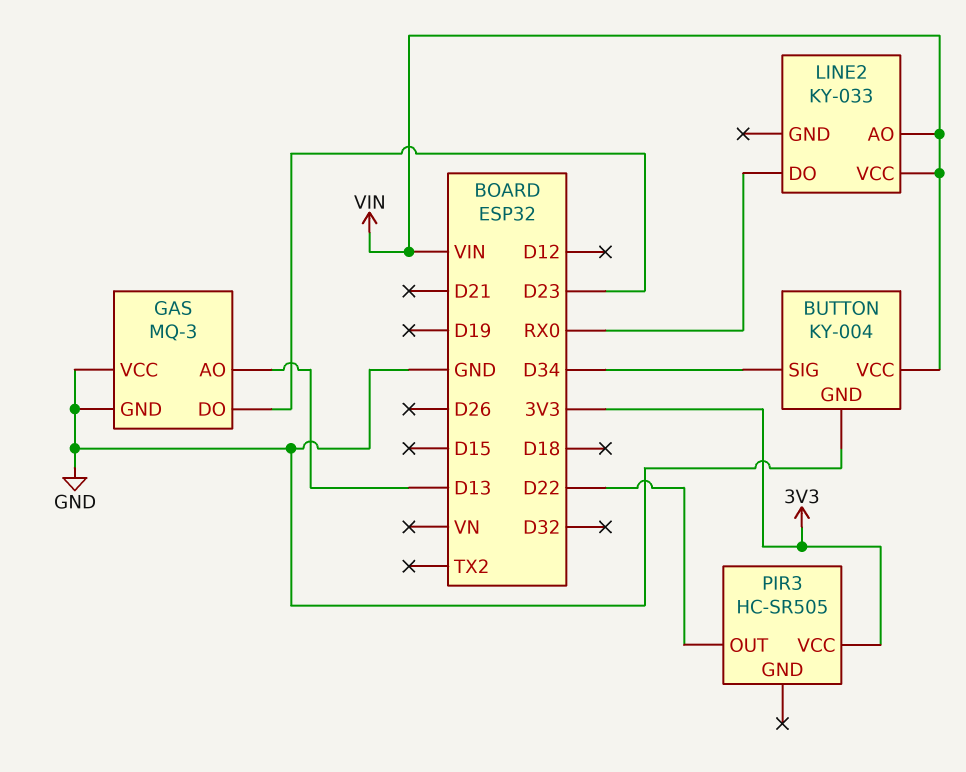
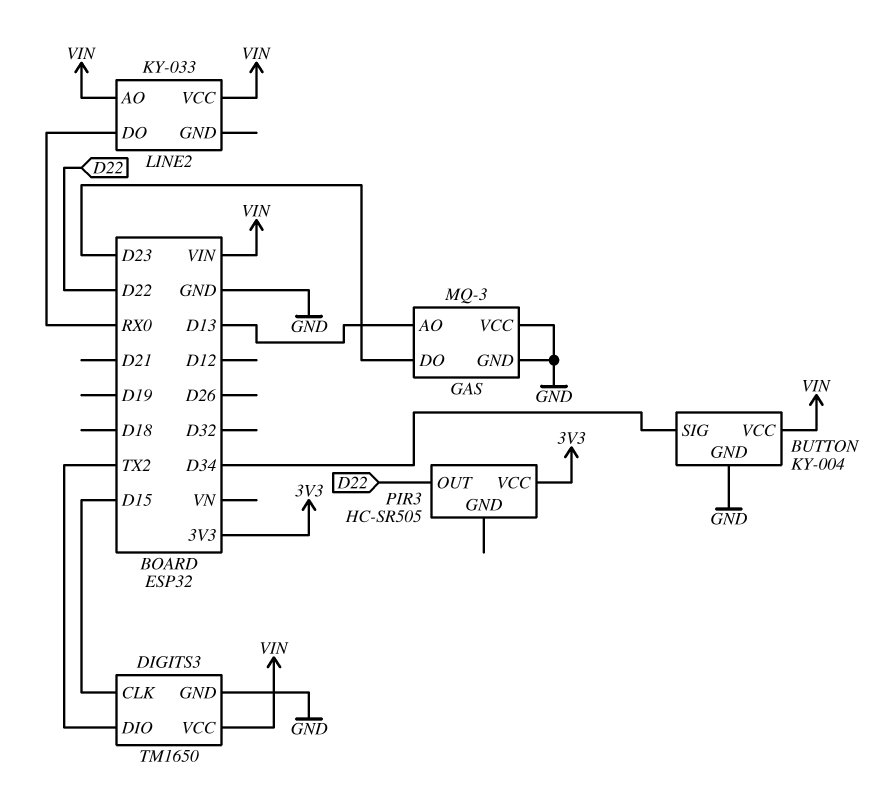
DIGITS3: none -> TM1650
DIGITS3 pin CLK: none -> D15
DIGITS3 pin DIO: none -> TX2
DIGITS3 pin GND: none -> GND
DIGITS3 pin VCC: none -> VIN

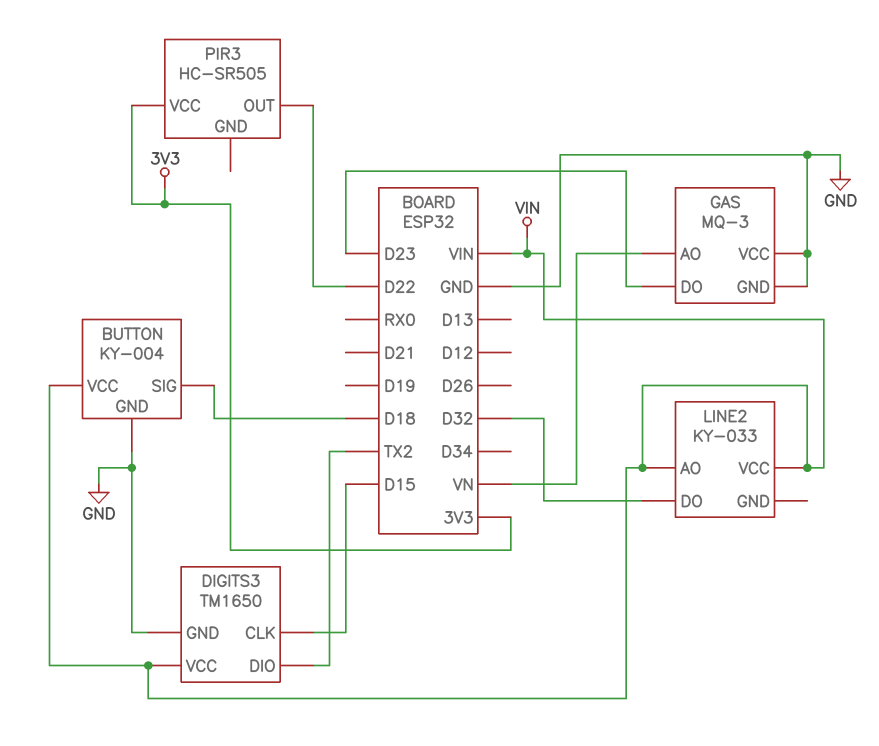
BUTTON pin SIG: D34 -> D18
GAS pin AO: D13 -> VN
LINE2 pin DO: RX0 -> D32

